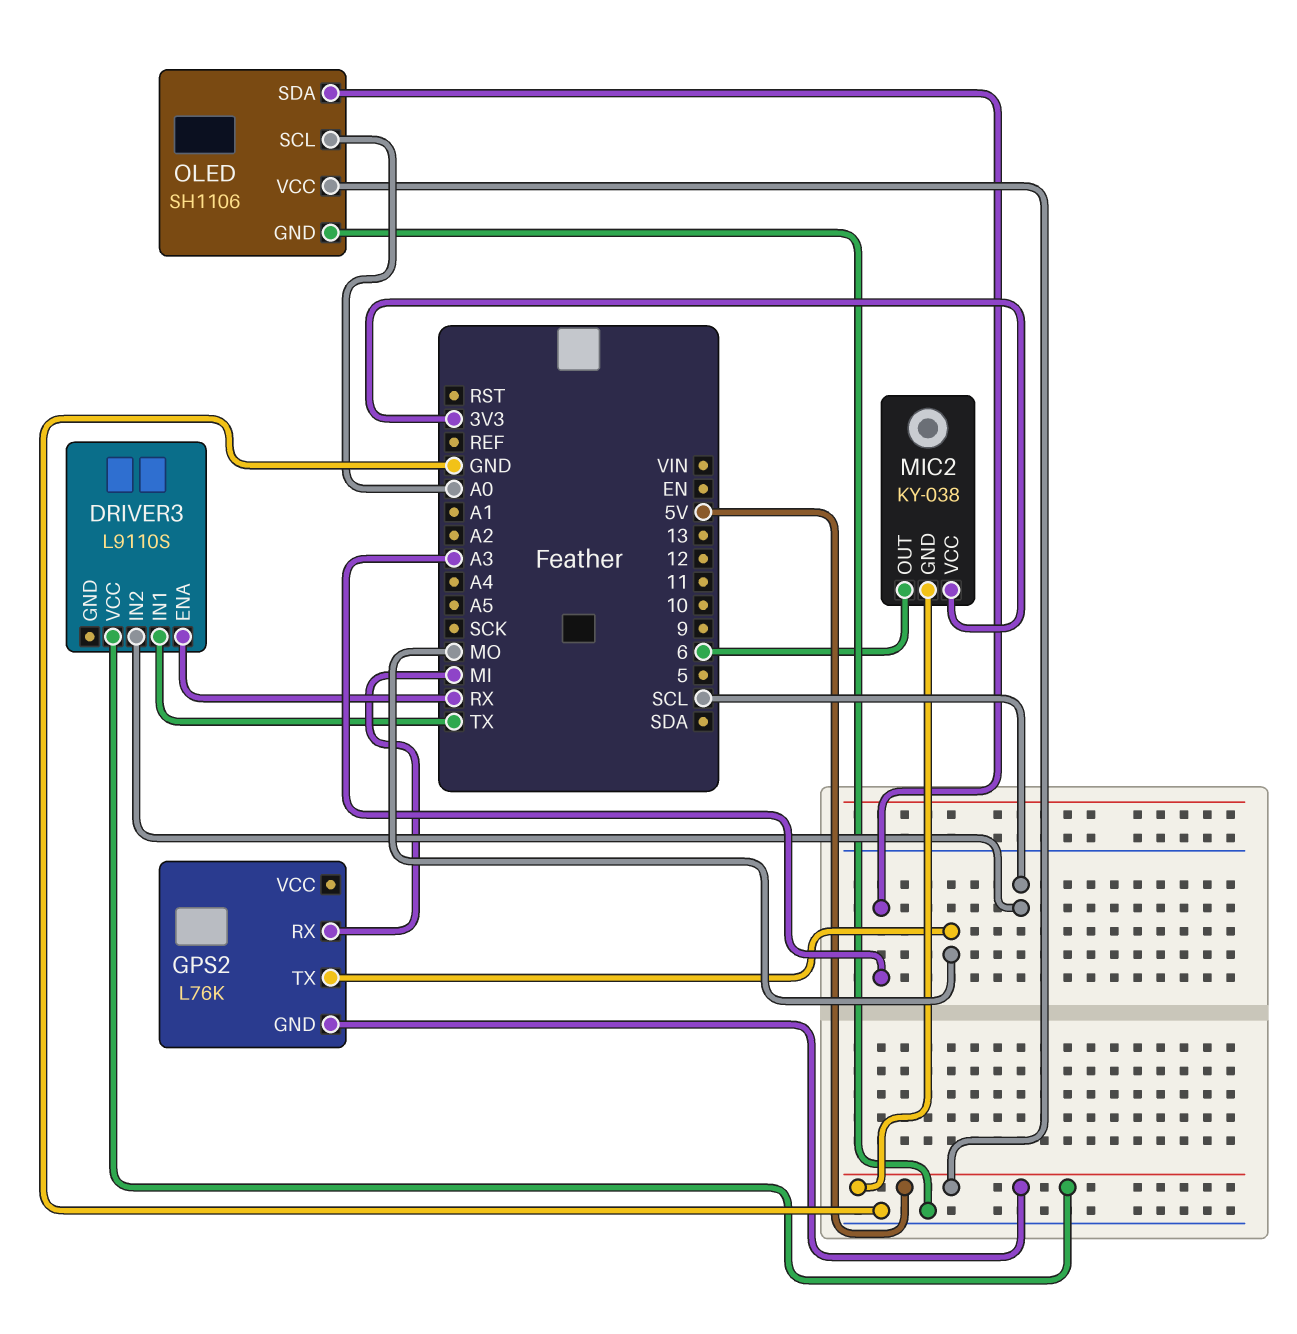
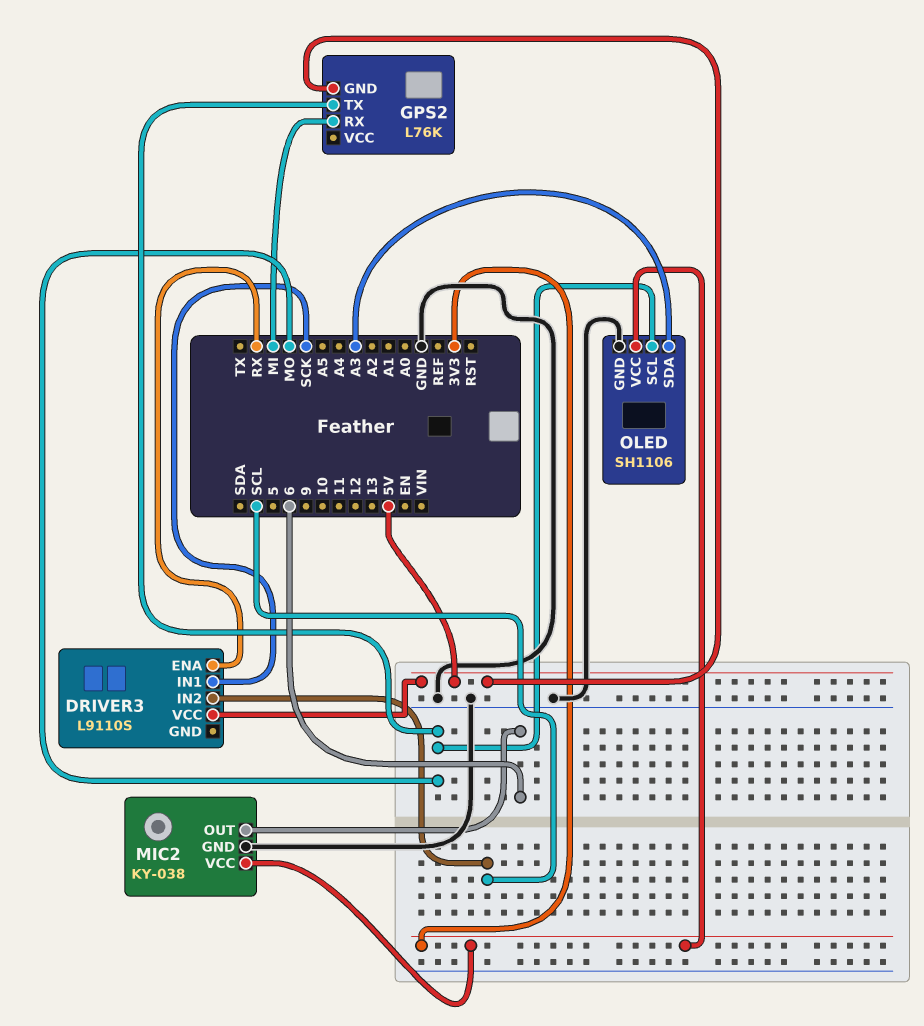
DRIVER3 pin IN1: TX -> SCK
MIC2 pin GND: 5V -> GND
OLED pin SCL: A0 -> MO
OLED pin VCC: 5V -> 3V3

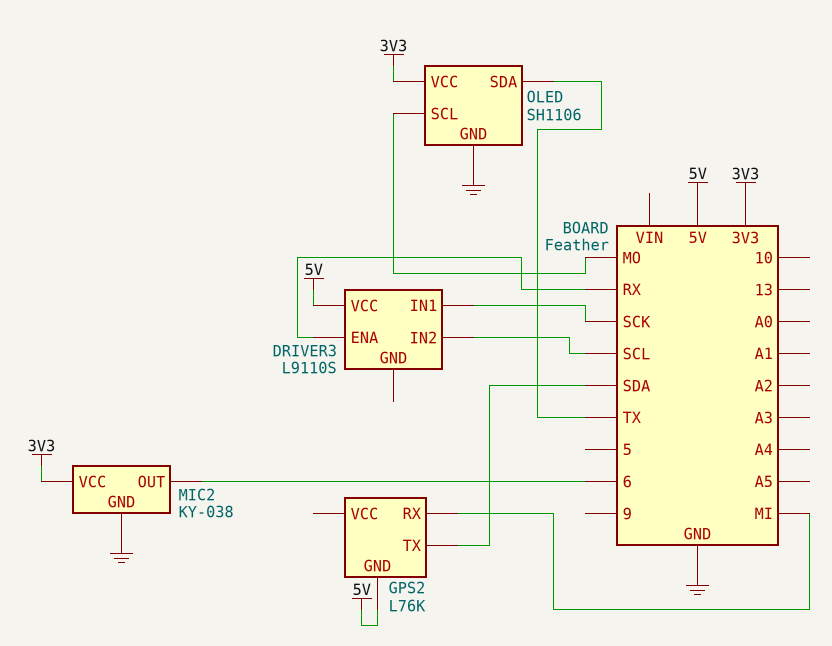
GPS2 pin TX: MO -> SDA
OLED pin SDA: A3 -> TX

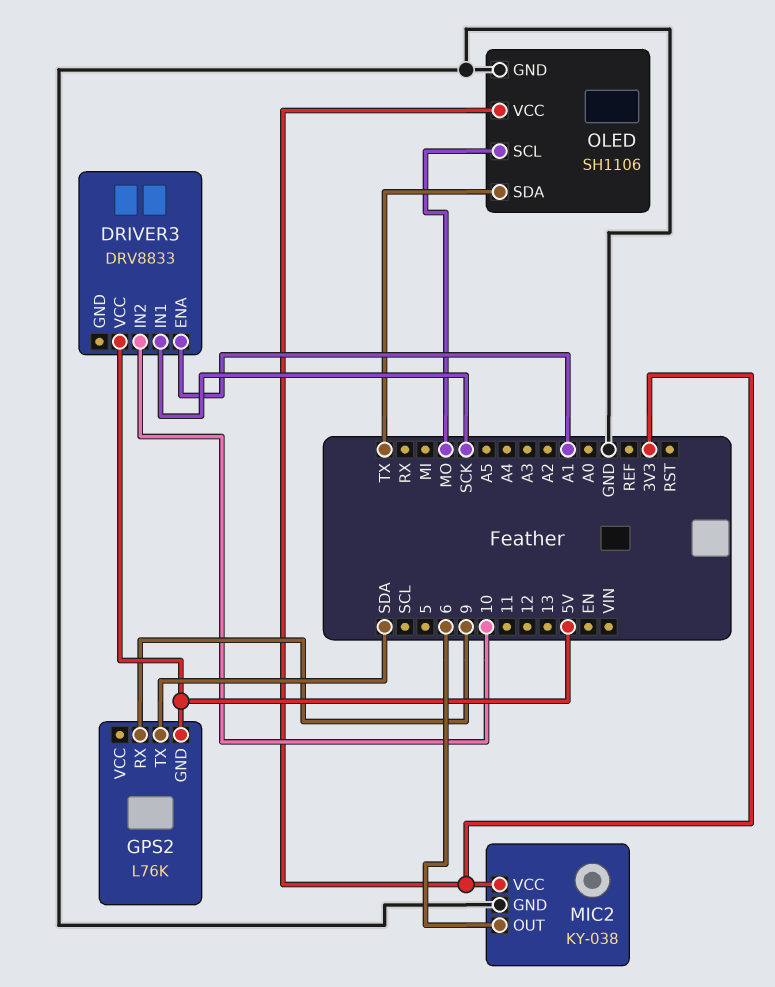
DRIVER3: L9110S -> DRV8833
DRIVER3 pin ENA: RX -> A1
DRIVER3 pin IN2: SCL -> 10
GPS2 pin RX: MI -> 9

